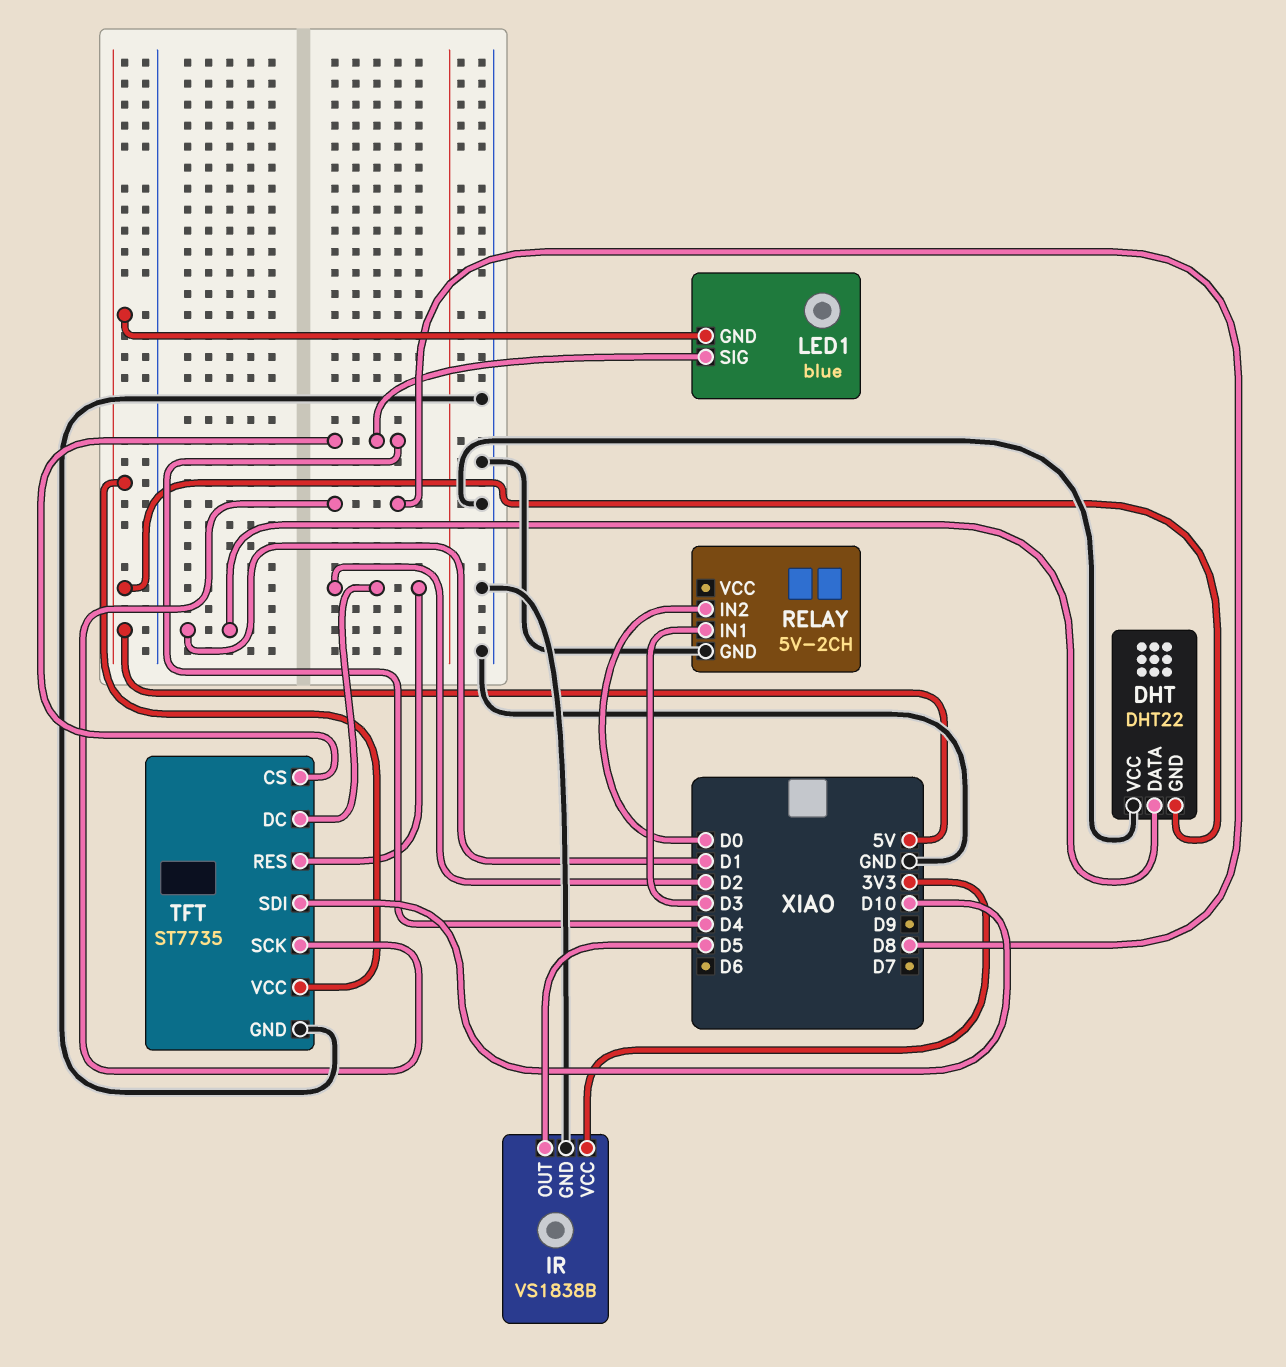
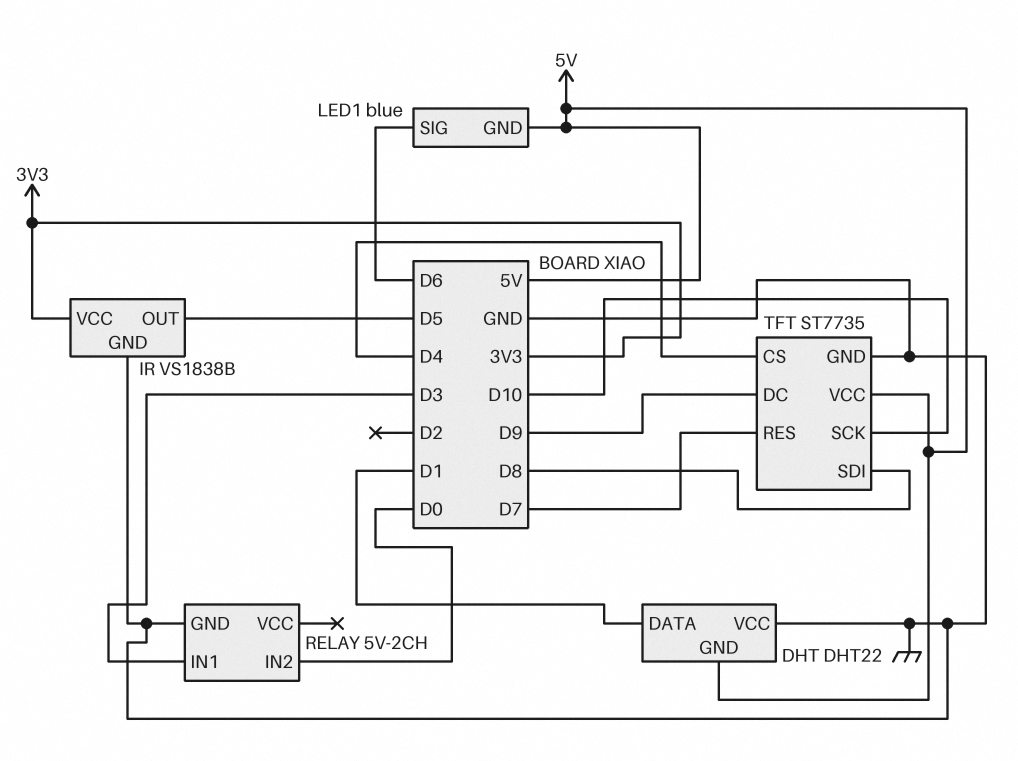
LED1 pin SIG: D4 -> D6
TFT pin DC: D2 -> D9
TFT pin RES: D2 -> D7
TFT pin SCK: D8 -> D10
TFT pin SDI: D10 -> D8

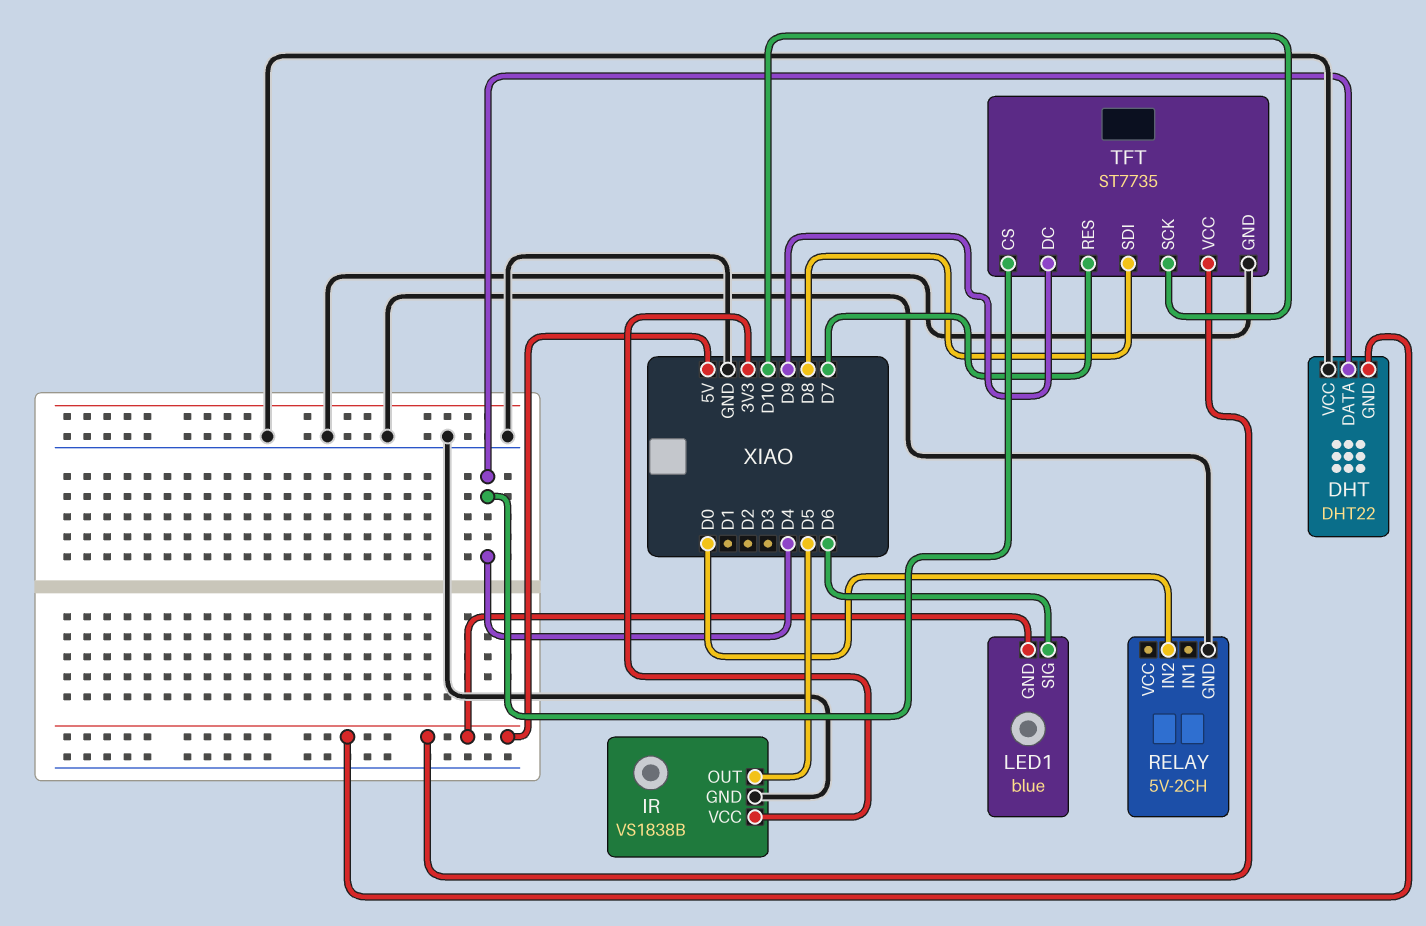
DHT pin DATA: D1 -> D4
RELAY pin IN1: D3 -> none

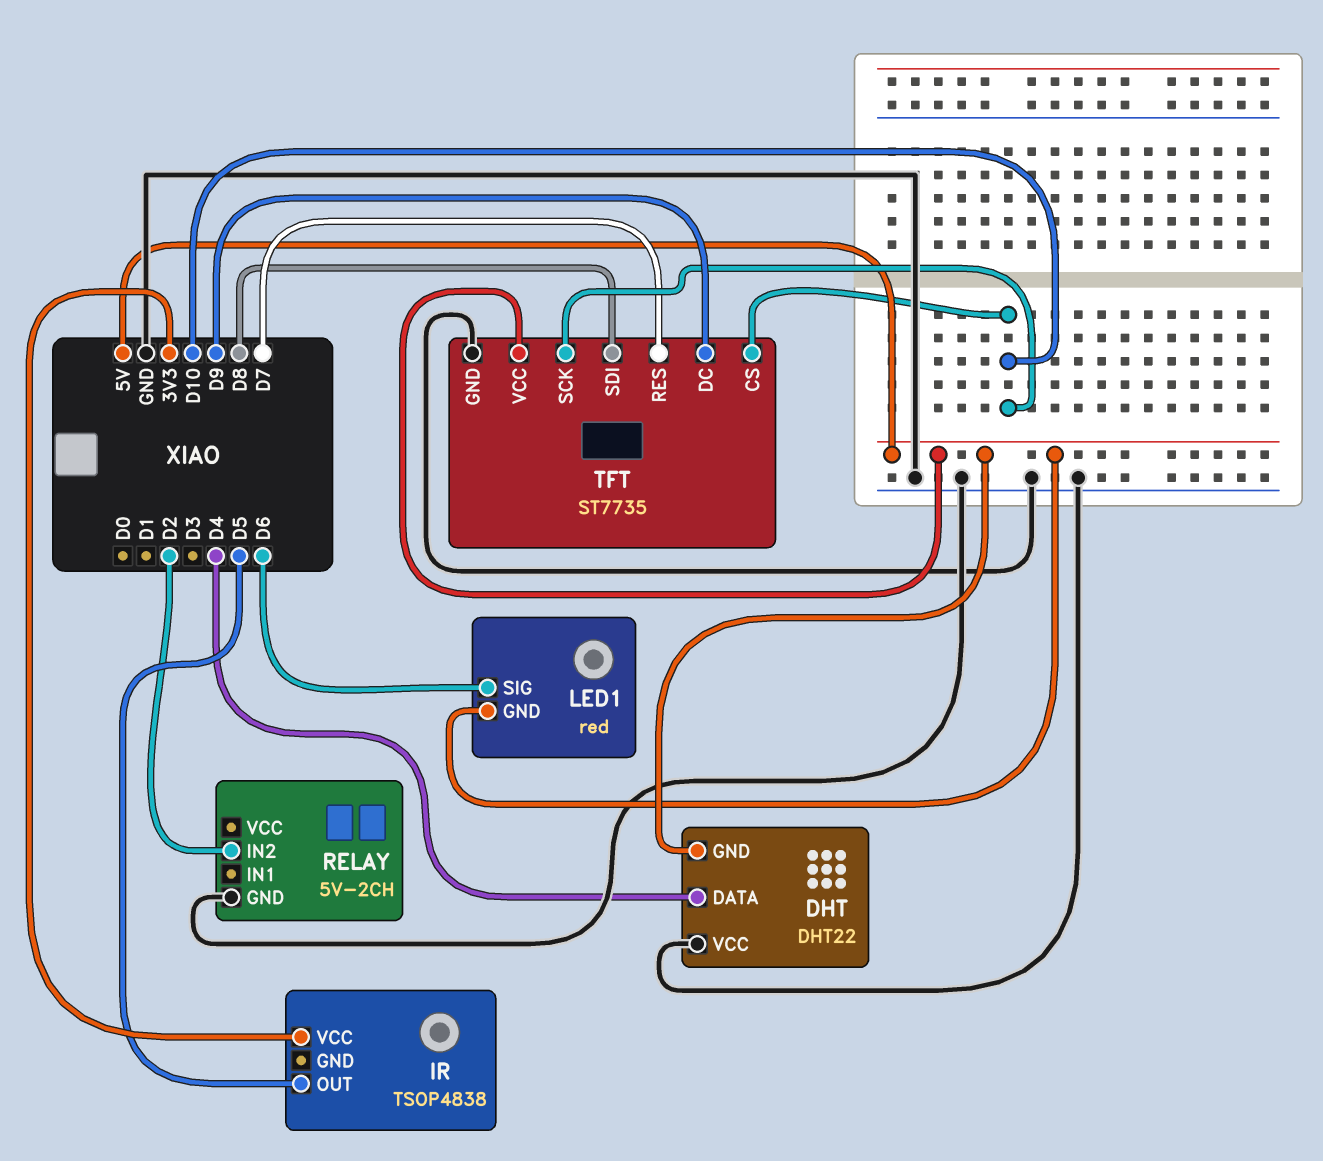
IR: VS1838B -> TSOP4838
IR pin GND: GND -> none
LED1: blue -> red
RELAY pin IN2: D0 -> D2
TFT pin CS: D4 -> D10

